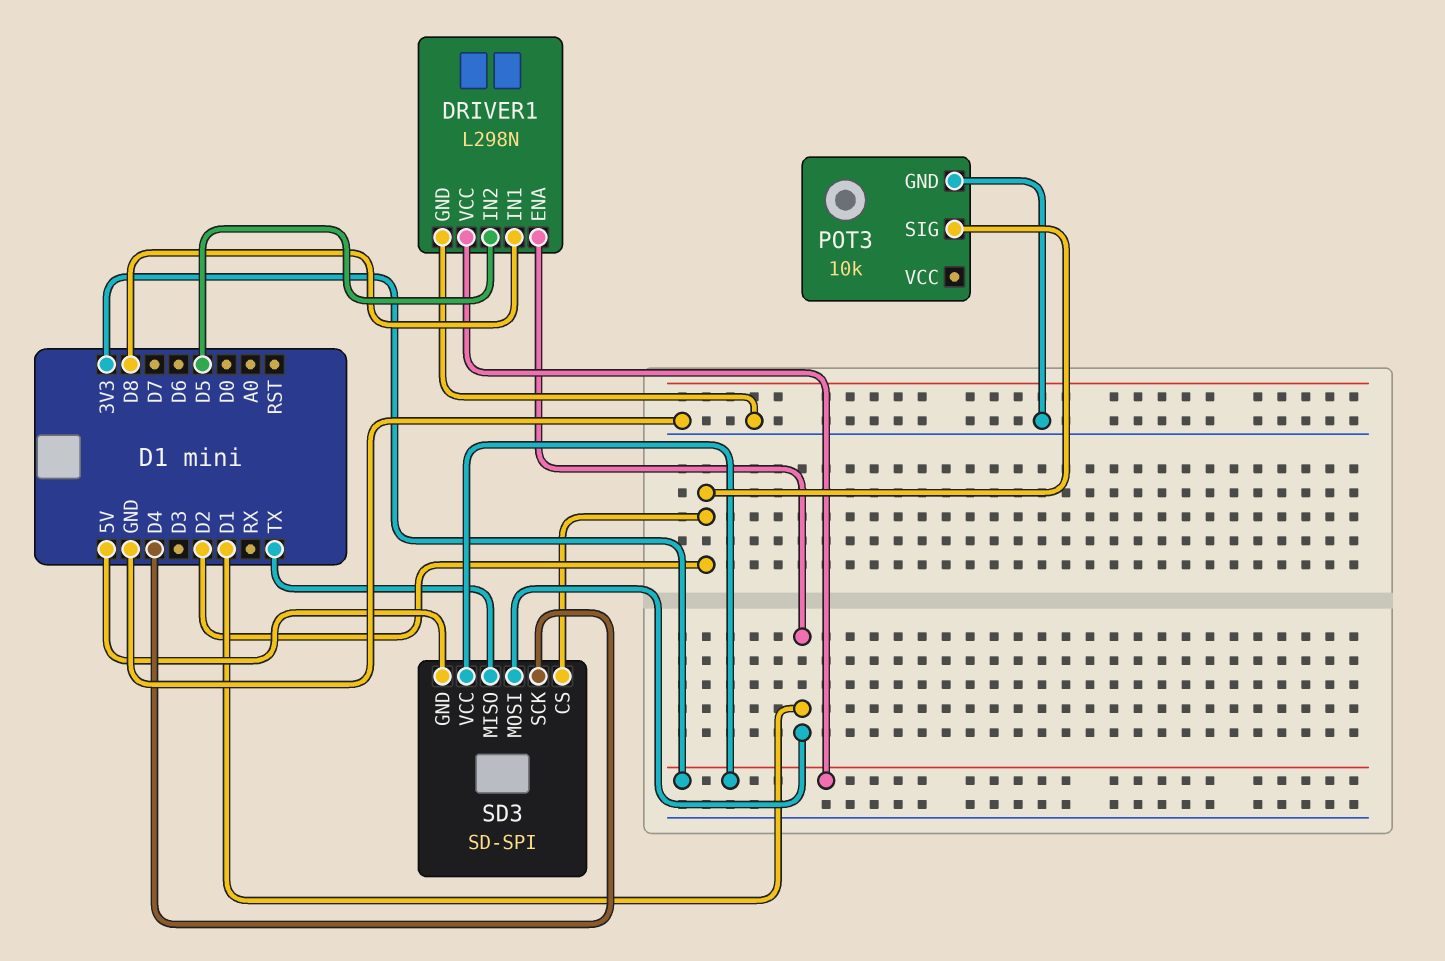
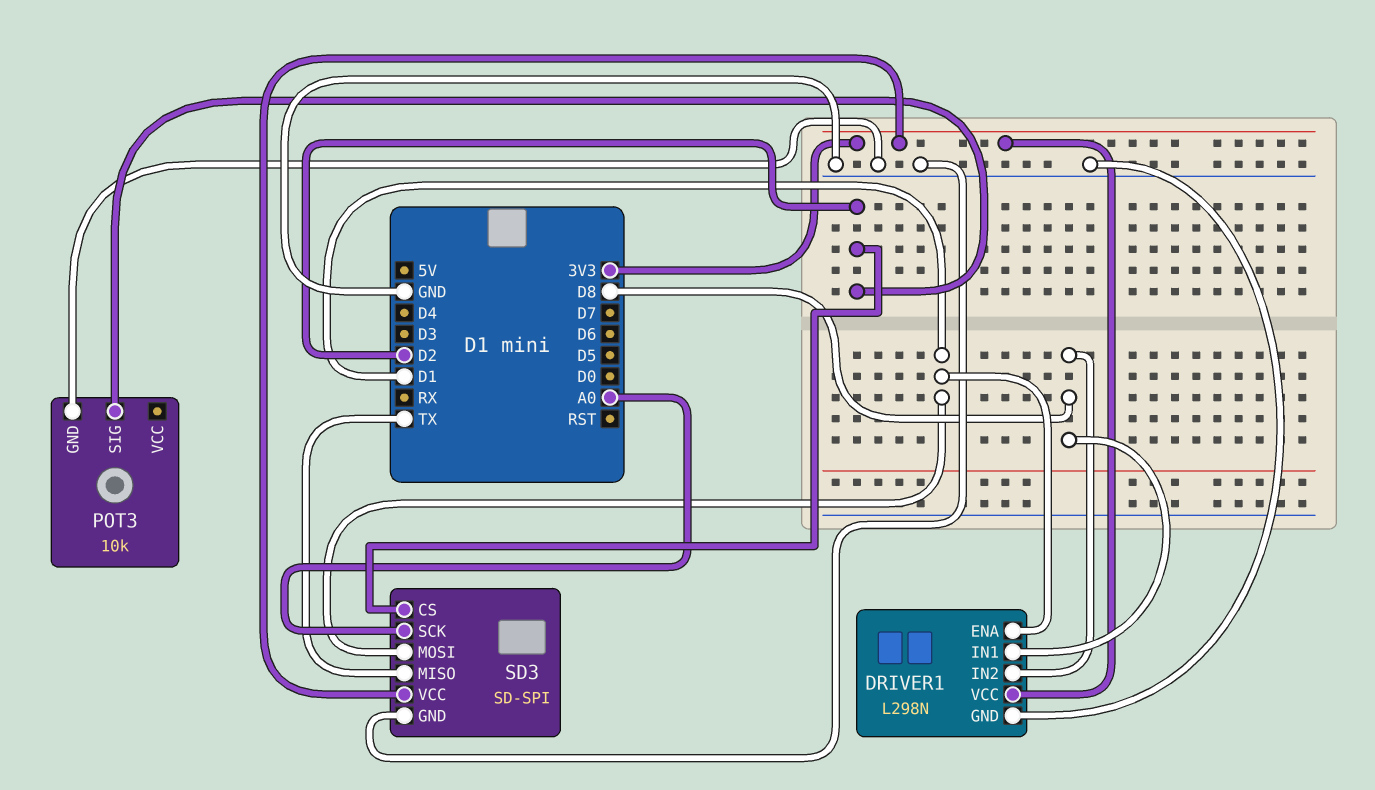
DRIVER1 pin IN2: D5 -> D8
SD3 pin GND: 5V -> GND
SD3 pin SCK: D4 -> A0

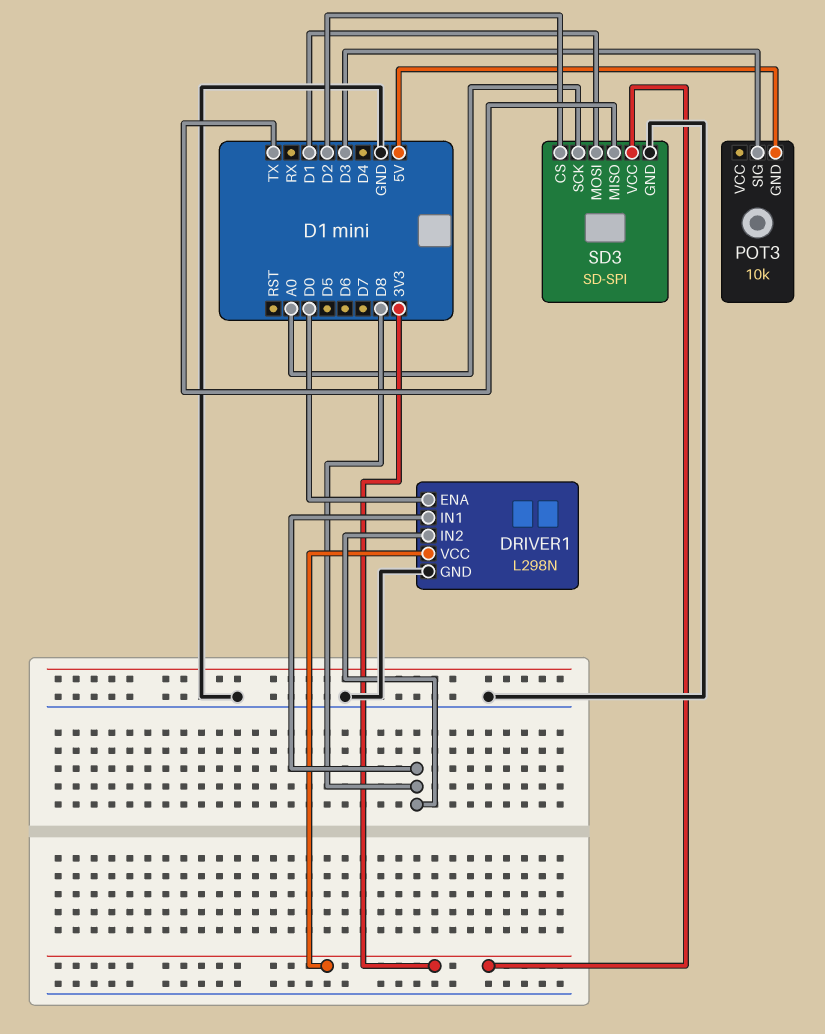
DRIVER1 pin ENA: D1 -> D0
POT3 pin GND: GND -> 5V
POT3 pin SIG: D2 -> D3

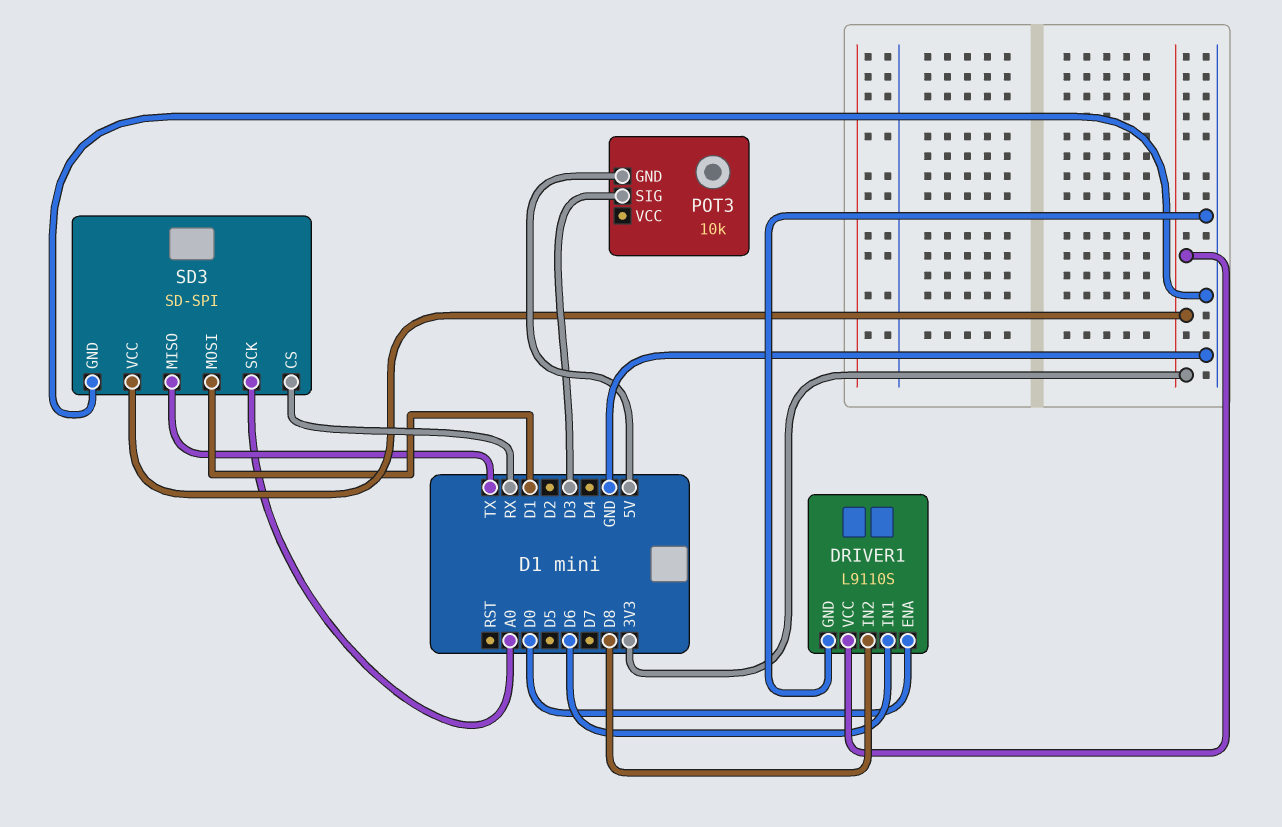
DRIVER1: L298N -> L9110S
DRIVER1 pin IN1: D8 -> D6
SD3 pin CS: D2 -> RX

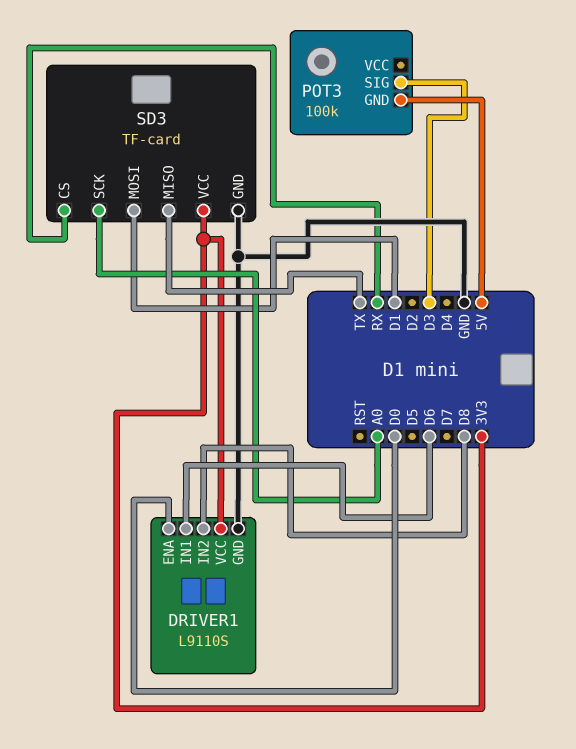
POT3: 10k -> 100k
SD3: SD-SPI -> TF-card

